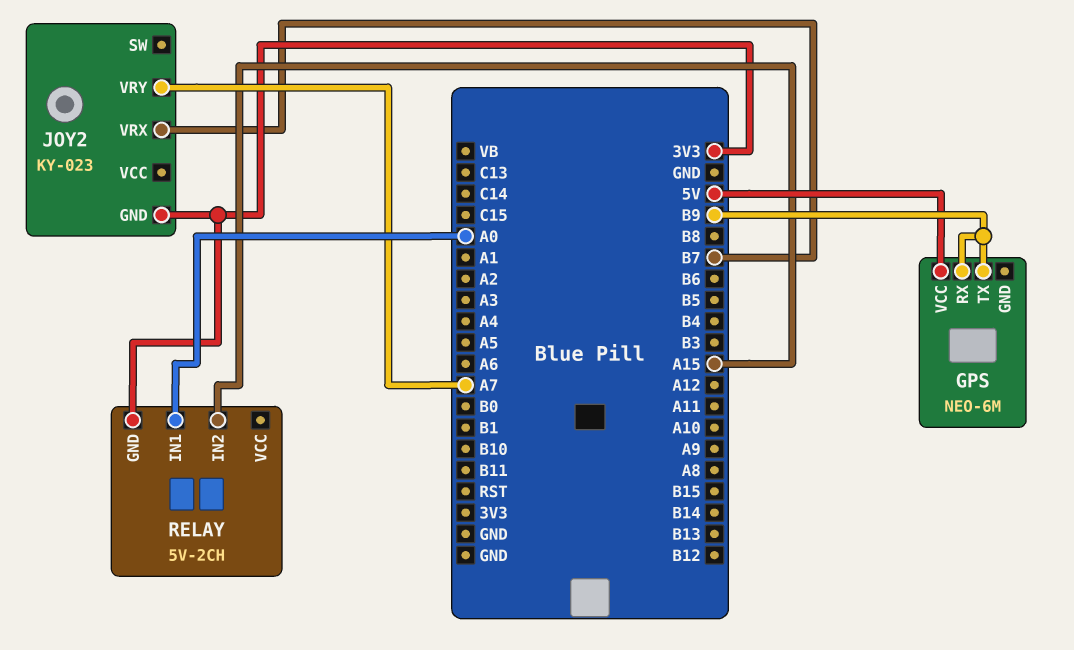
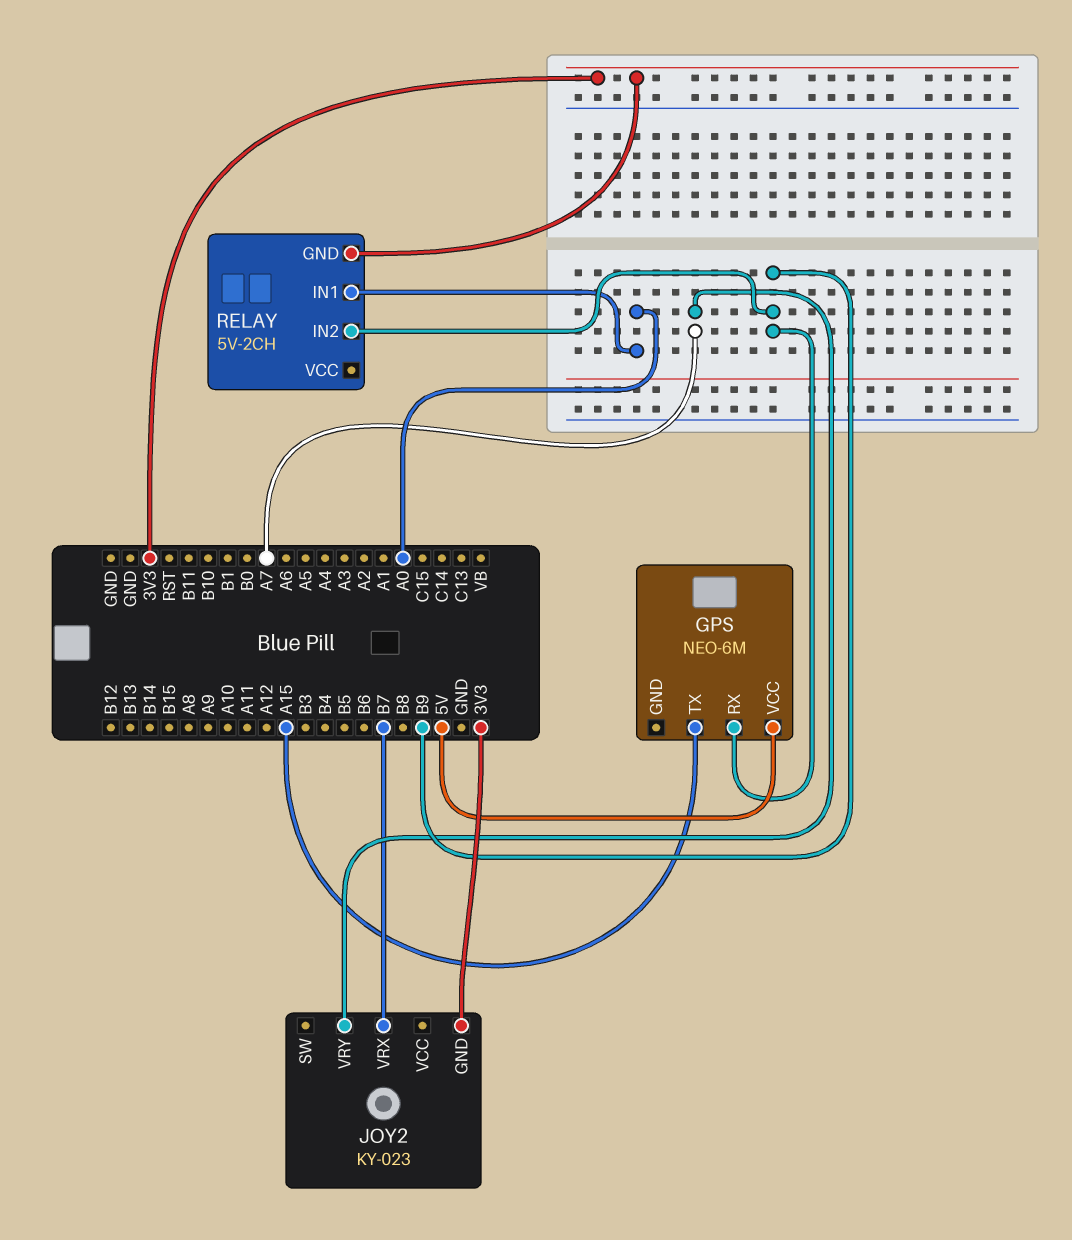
GPS pin TX: B9 -> A15
RELAY pin IN2: A15 -> B9

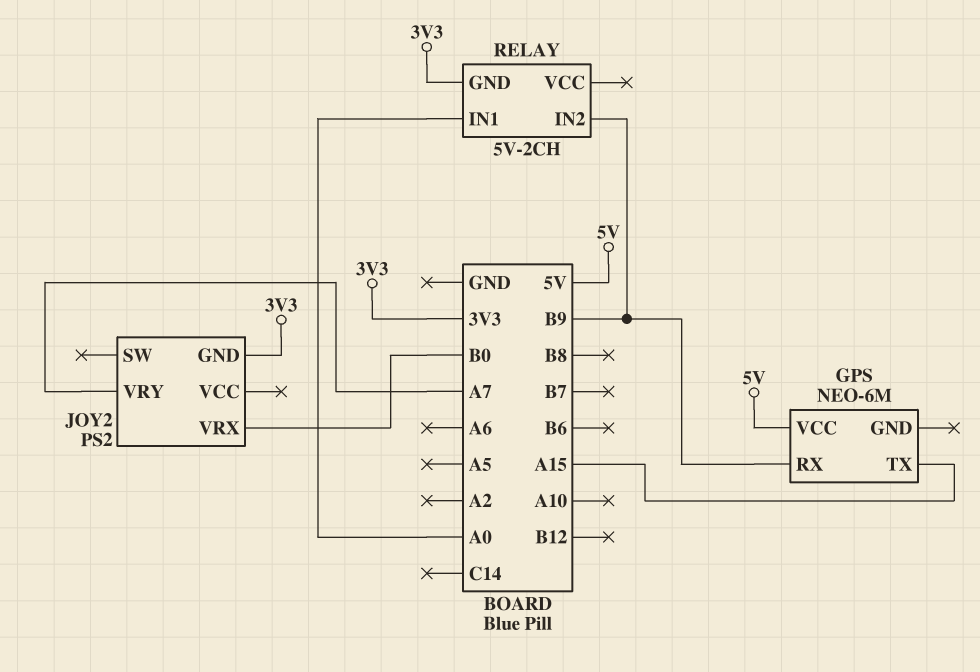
JOY2: KY-023 -> PS2
JOY2 pin VRX: B7 -> B0

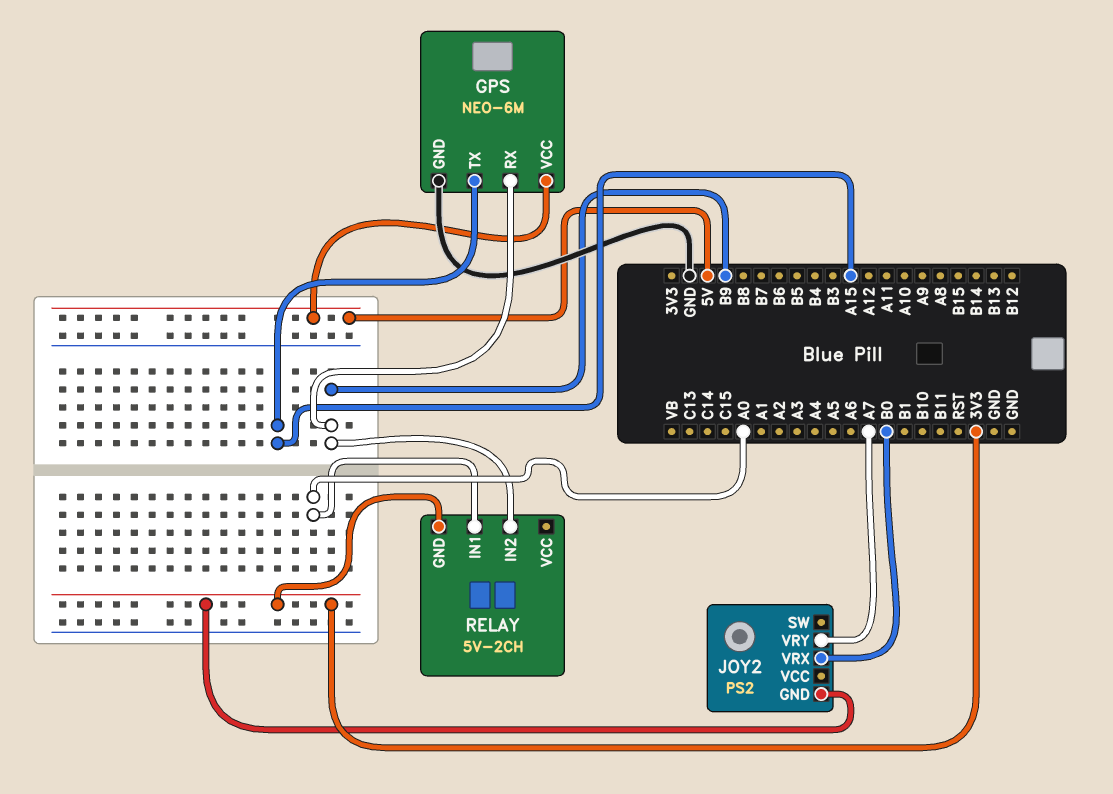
GPS pin GND: none -> GND

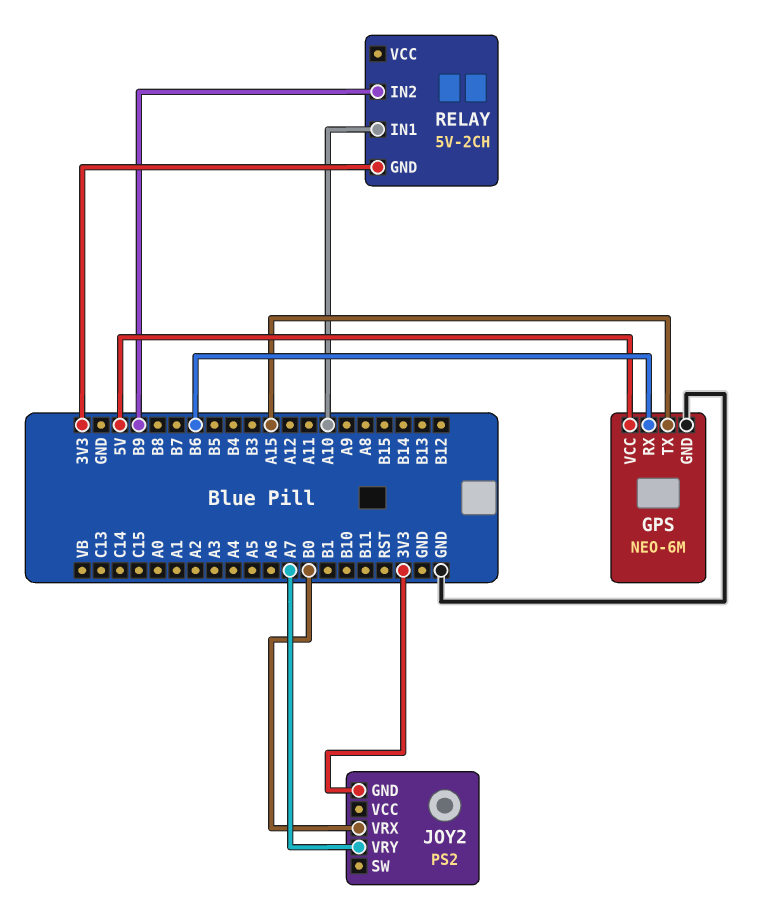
GPS pin RX: B9 -> B6
RELAY pin IN1: A0 -> A10

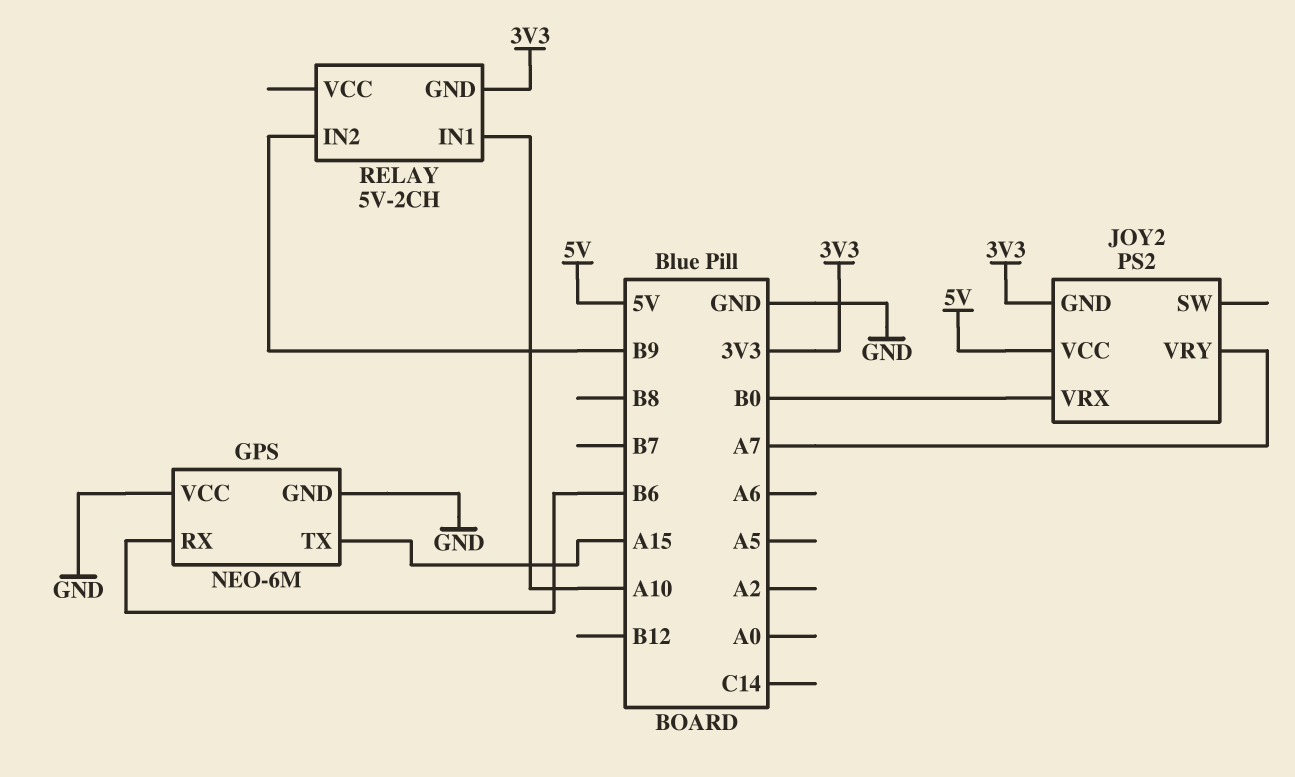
GPS pin VCC: 5V -> GND
JOY2 pin VCC: none -> 5V

